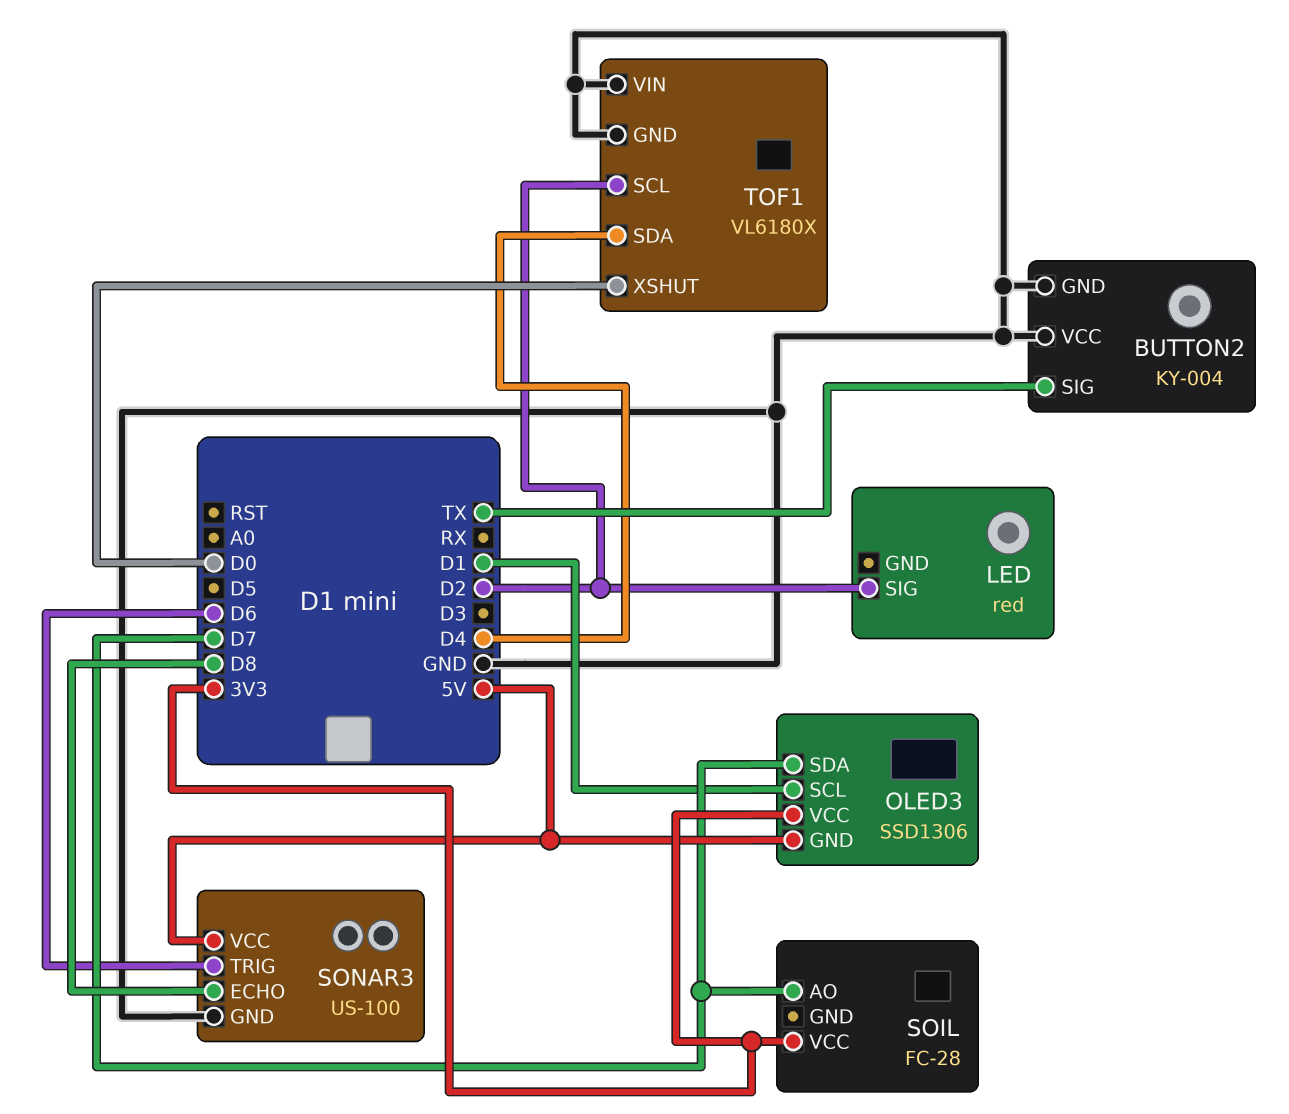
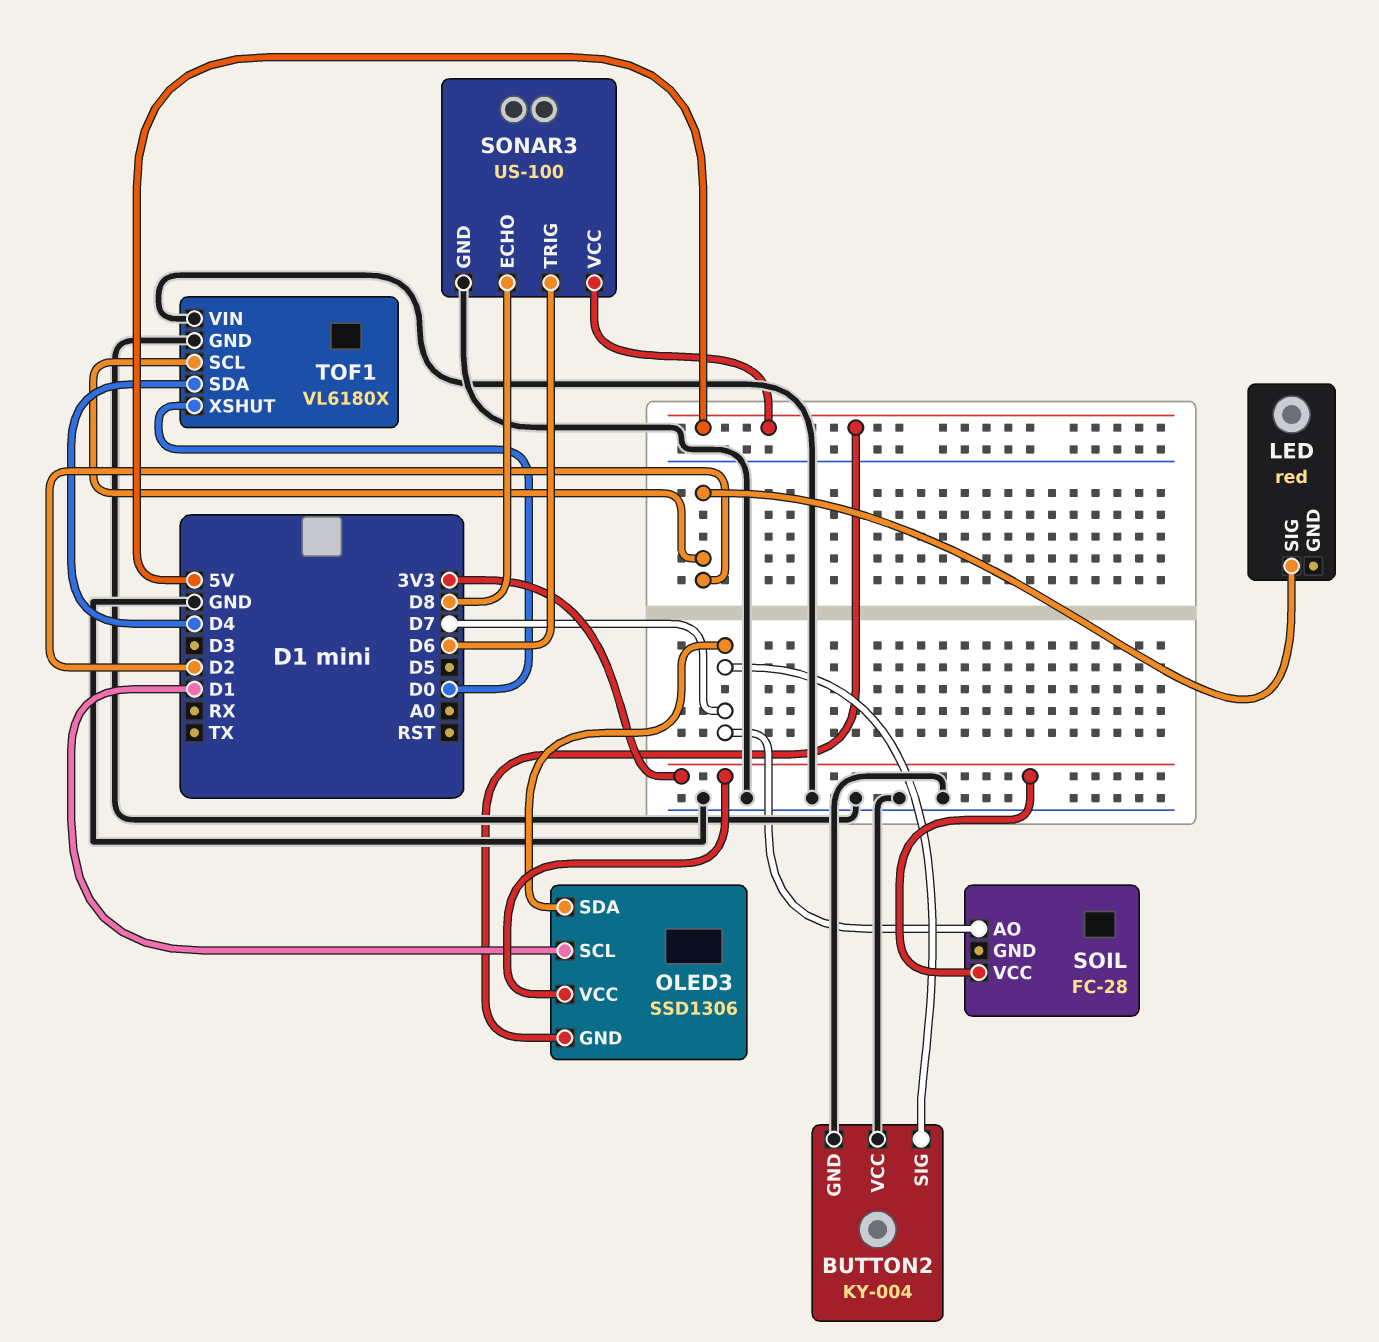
BUTTON2 pin SIG: TX -> D7

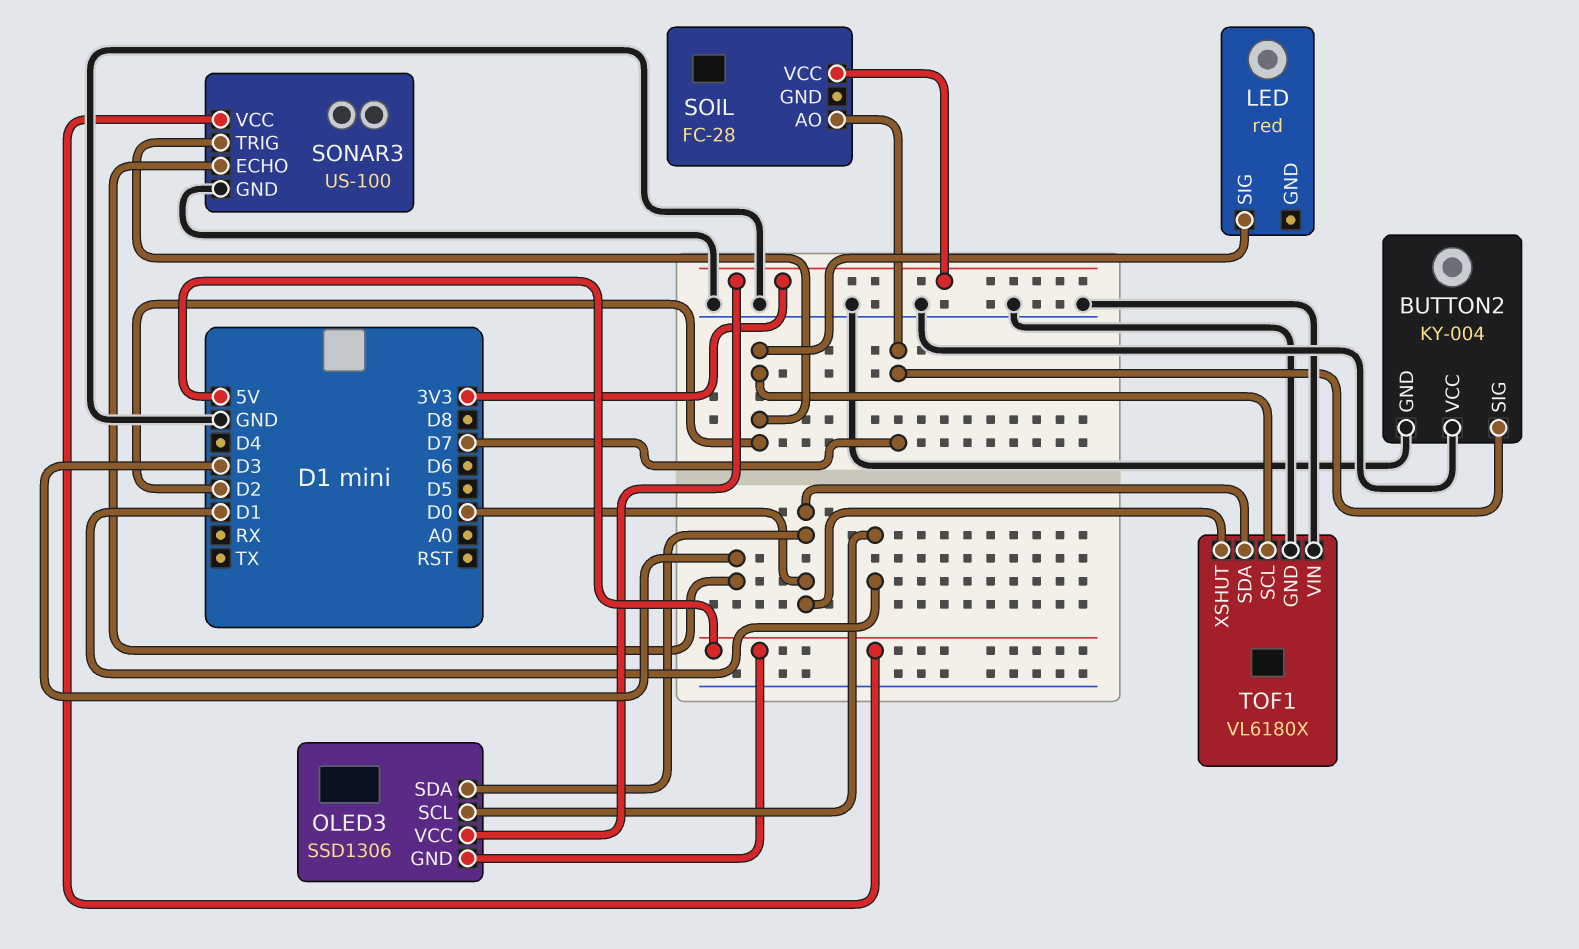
OLED3 pin SDA: D7 -> D0
SONAR3 pin ECHO: D8 -> D3
SONAR3 pin TRIG: D6 -> D2
TOF1 pin SDA: D4 -> D0

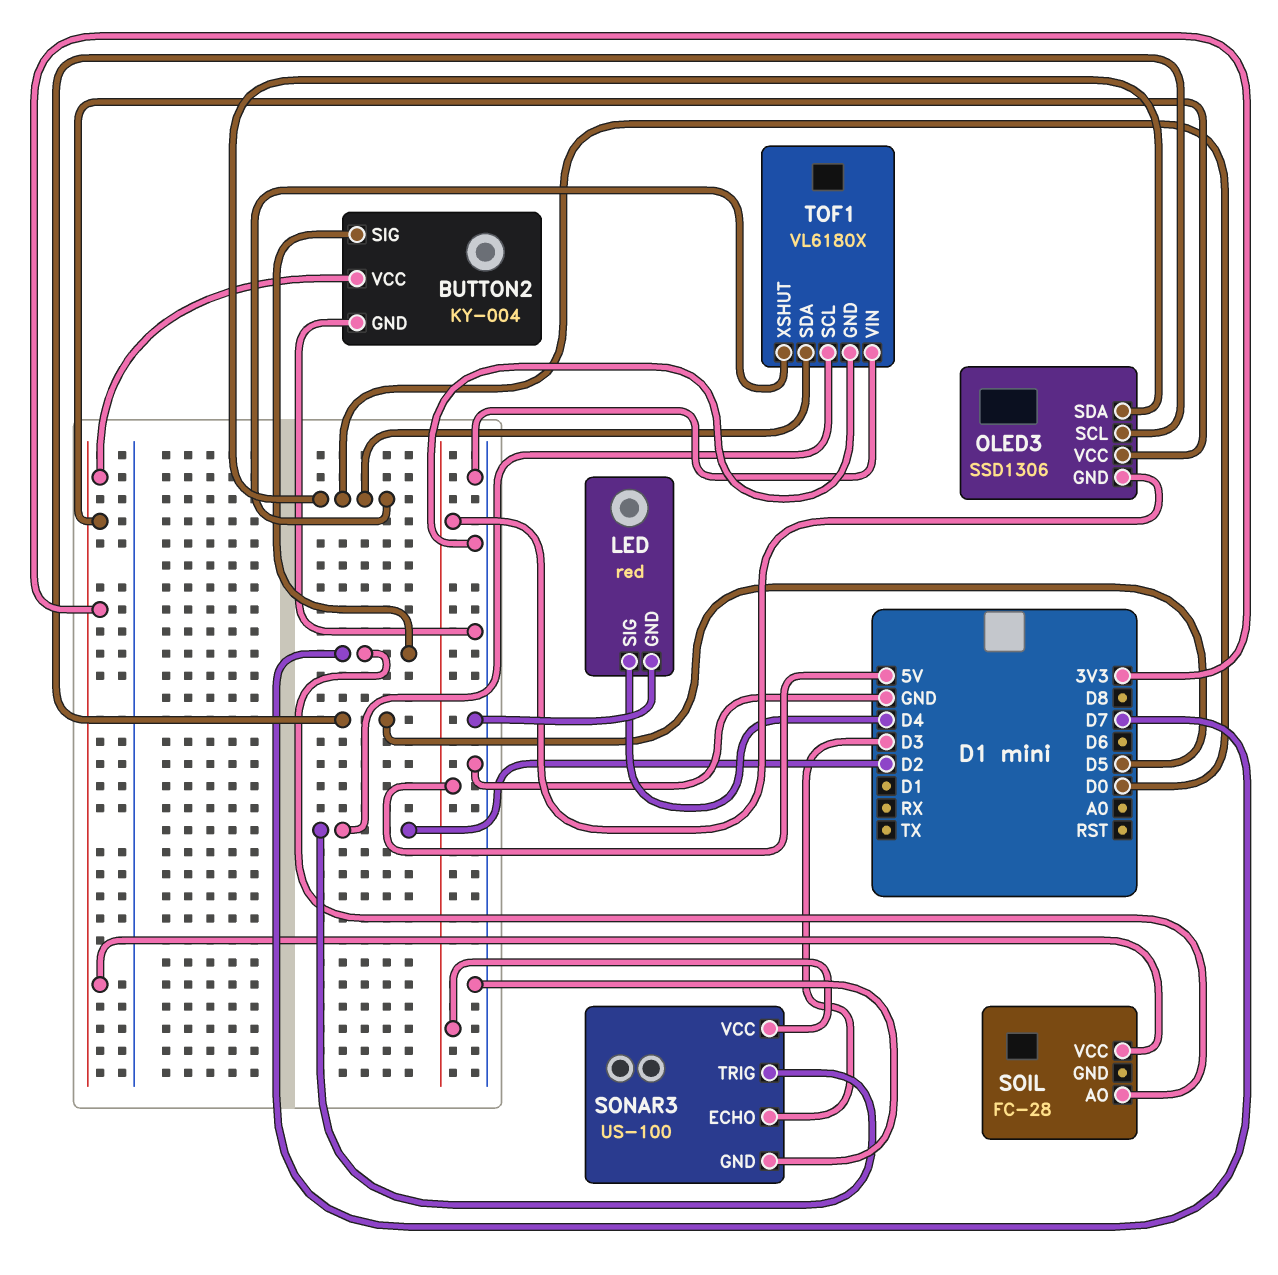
BUTTON2 pin VCC: GND -> 3V3
LED pin GND: none -> GND
LED pin SIG: D2 -> D4
OLED3 pin SCL: D1 -> D5

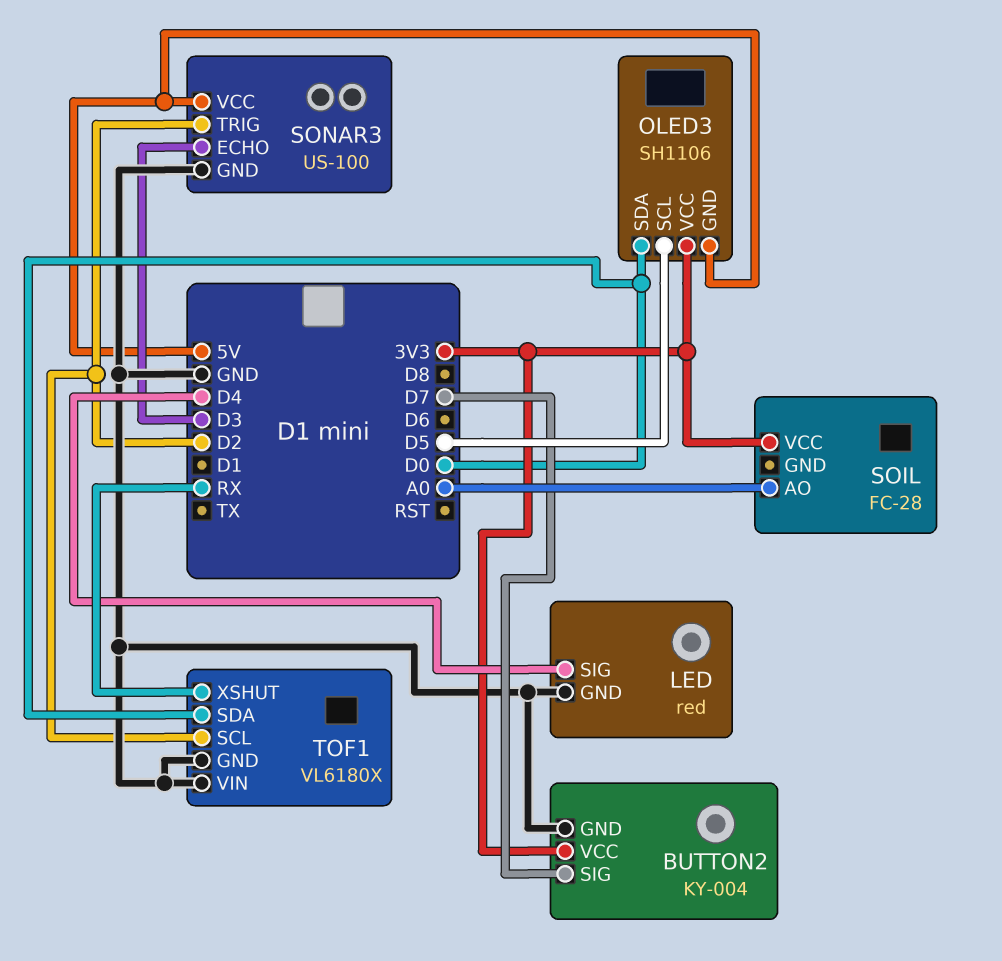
OLED3: SSD1306 -> SH1106
SOIL pin AO: D7 -> A0
TOF1 pin XSHUT: D0 -> RX

